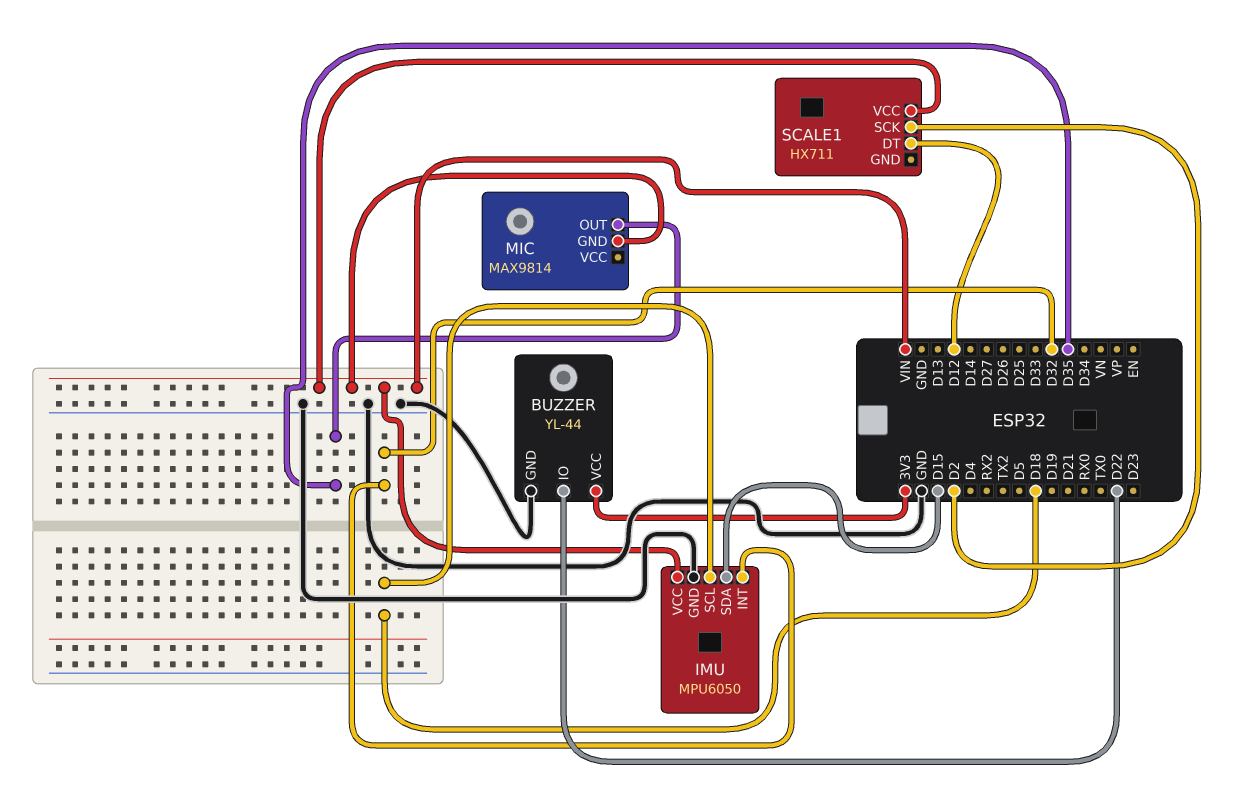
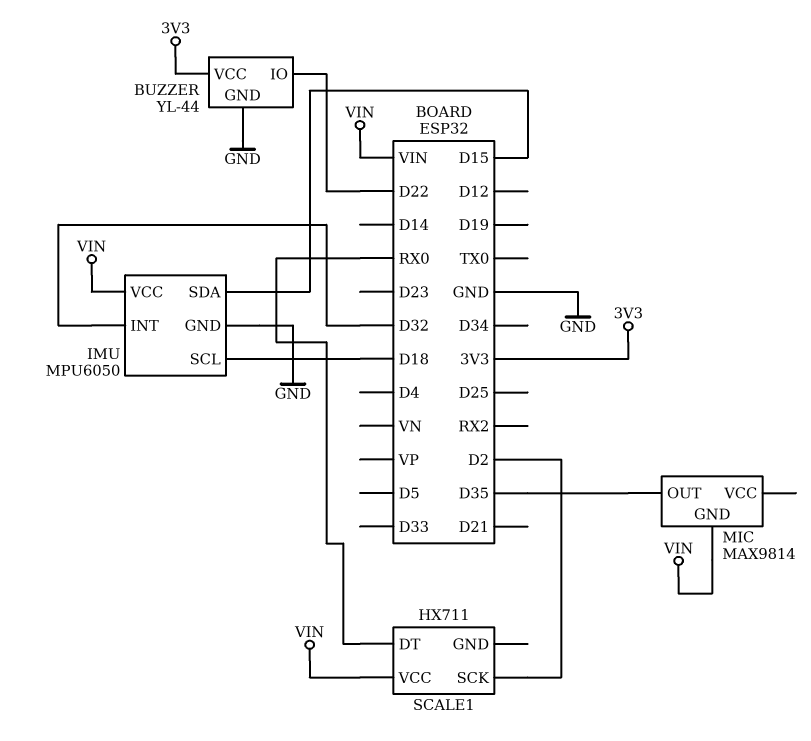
SCALE1 pin DT: D12 -> RX0

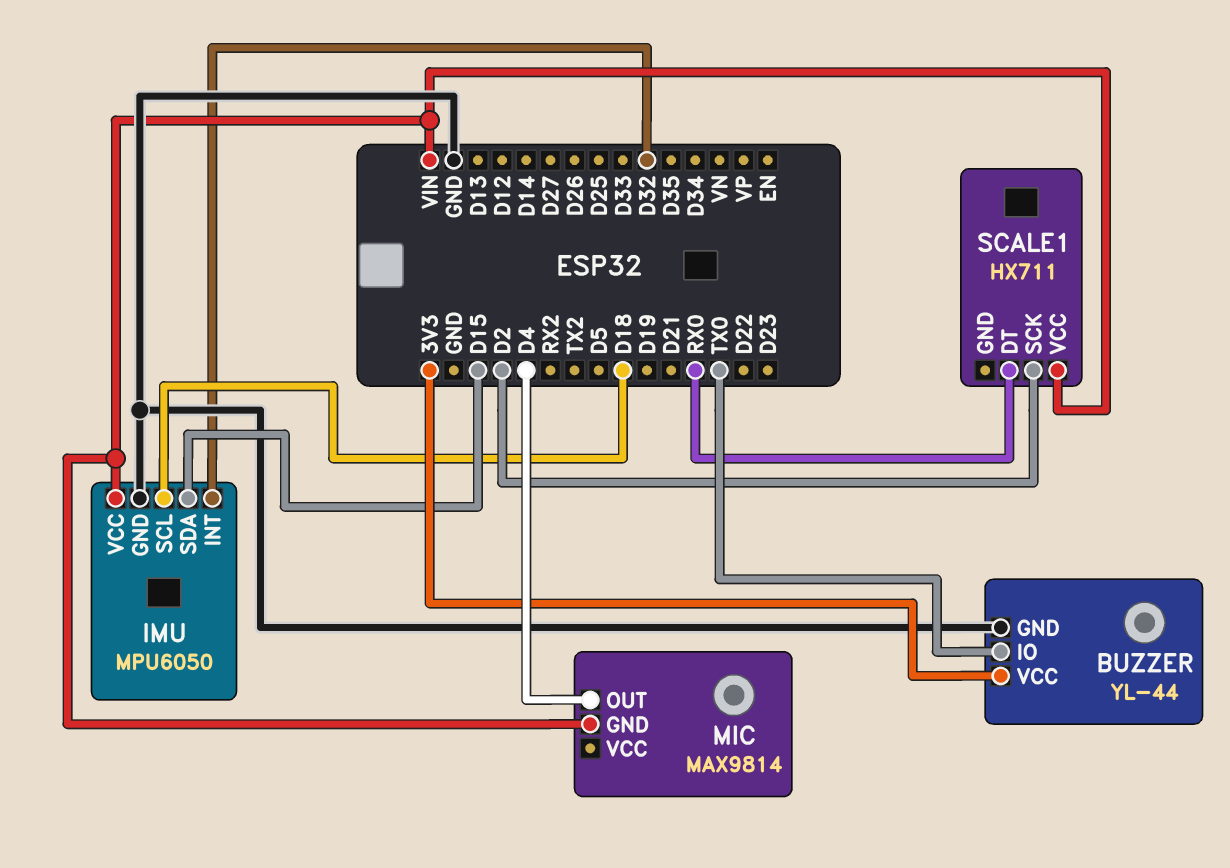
BUZZER pin IO: D22 -> TX0
MIC pin OUT: D35 -> D4

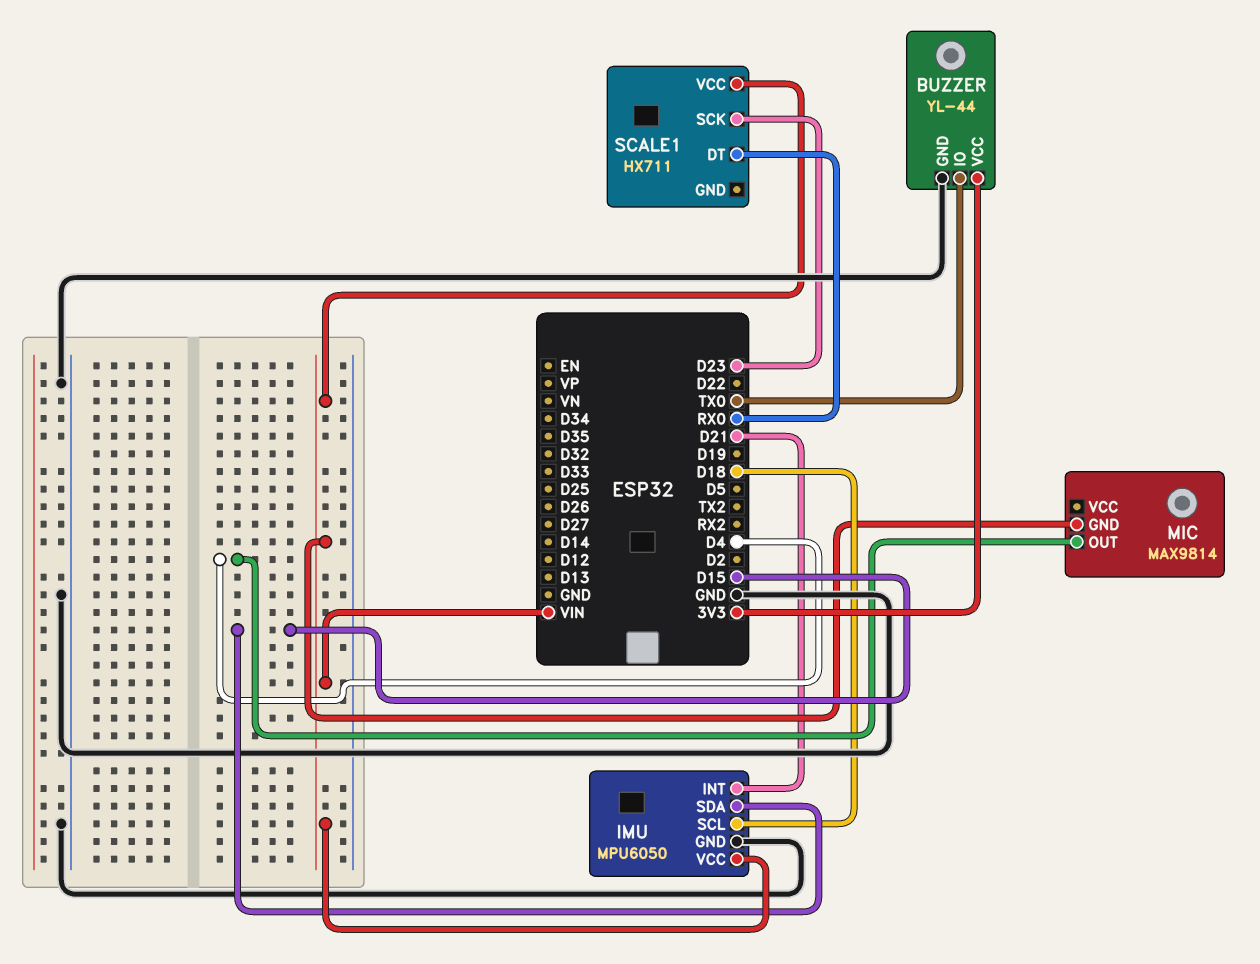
IMU pin INT: D32 -> D21
SCALE1 pin SCK: D2 -> D23

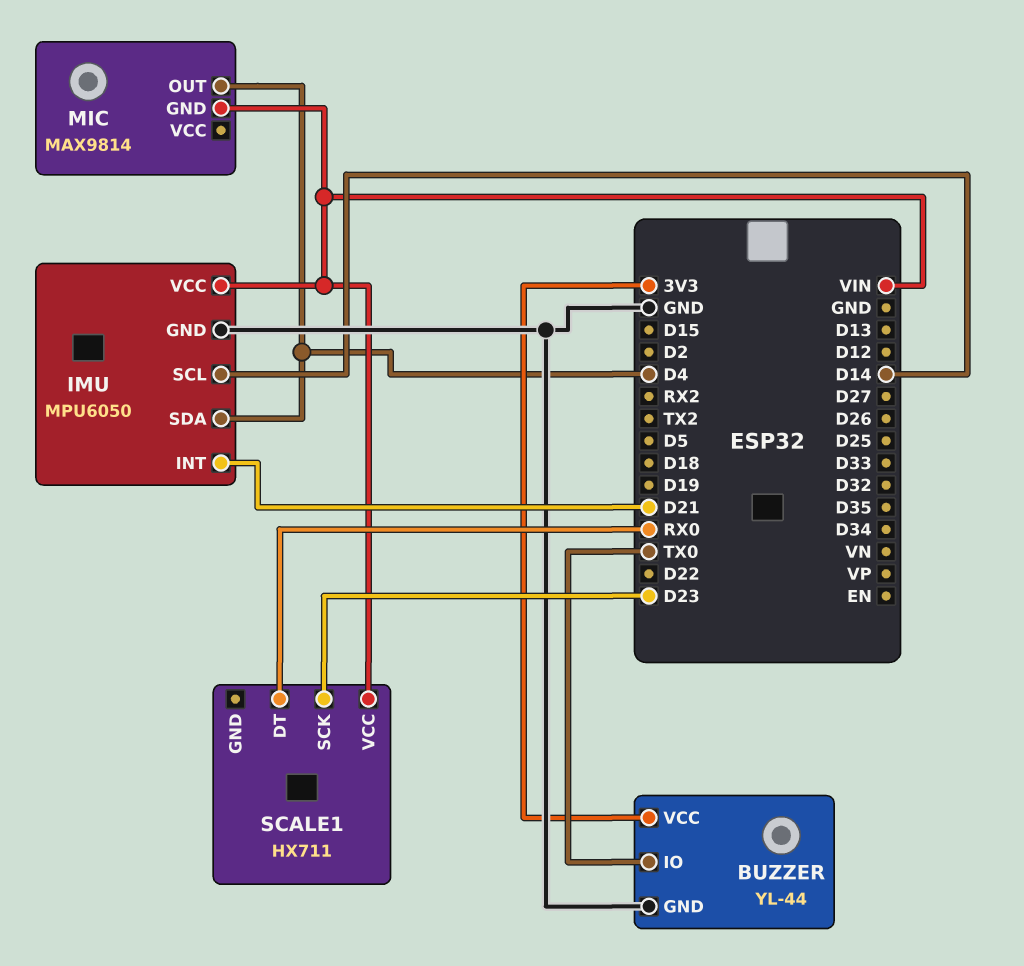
IMU pin SCL: D18 -> D14
IMU pin SDA: D15 -> D4

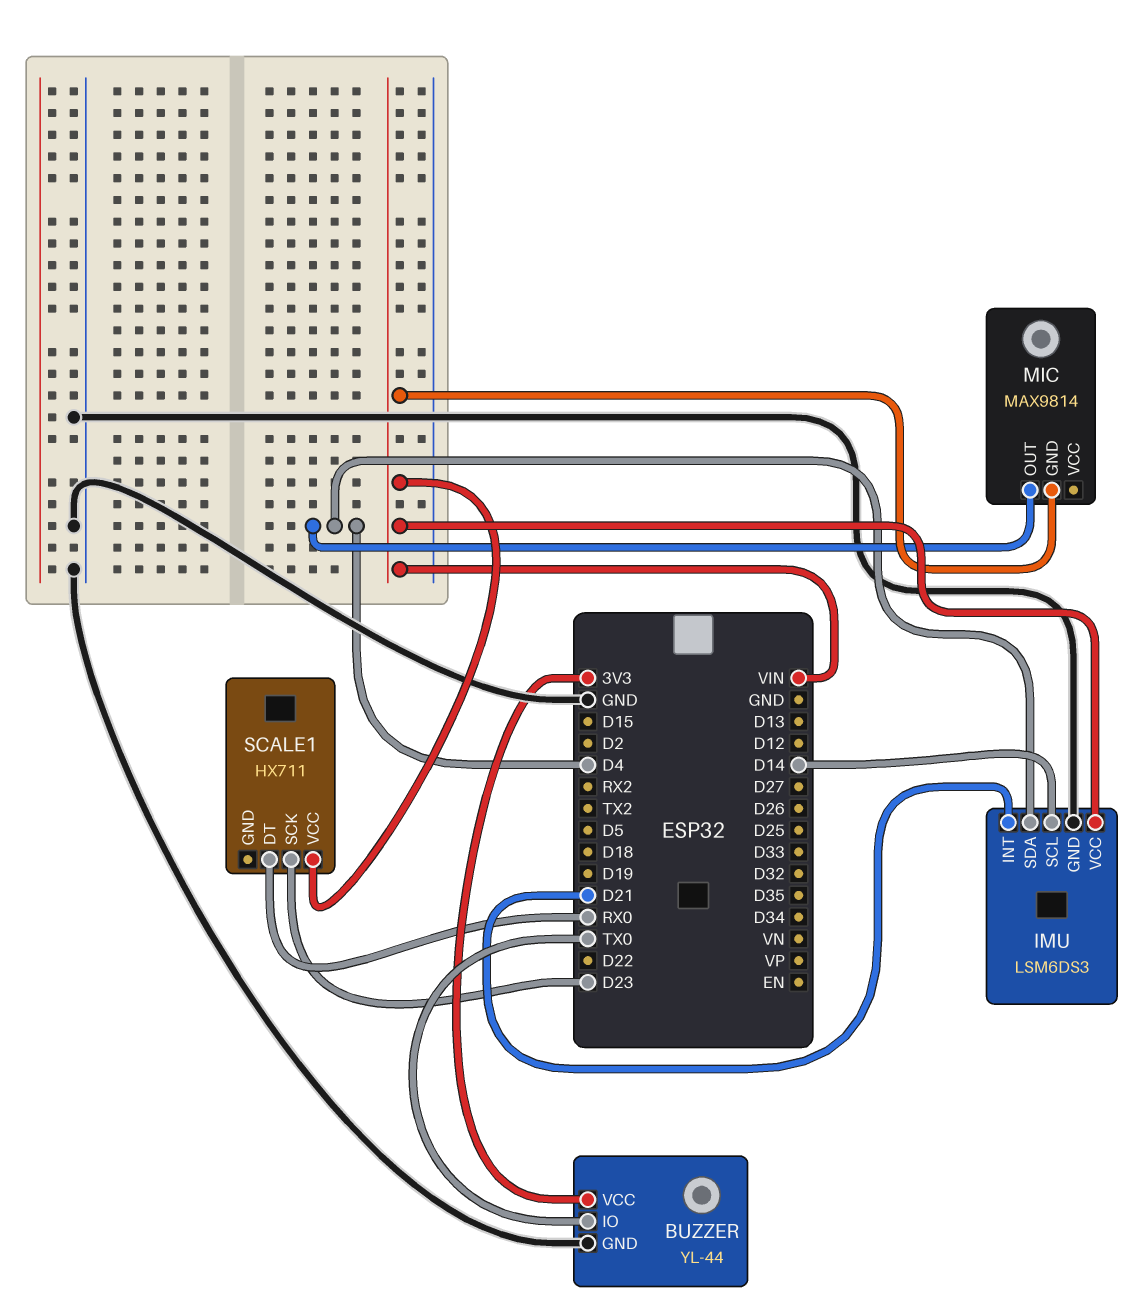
IMU: MPU6050 -> LSM6DS3

